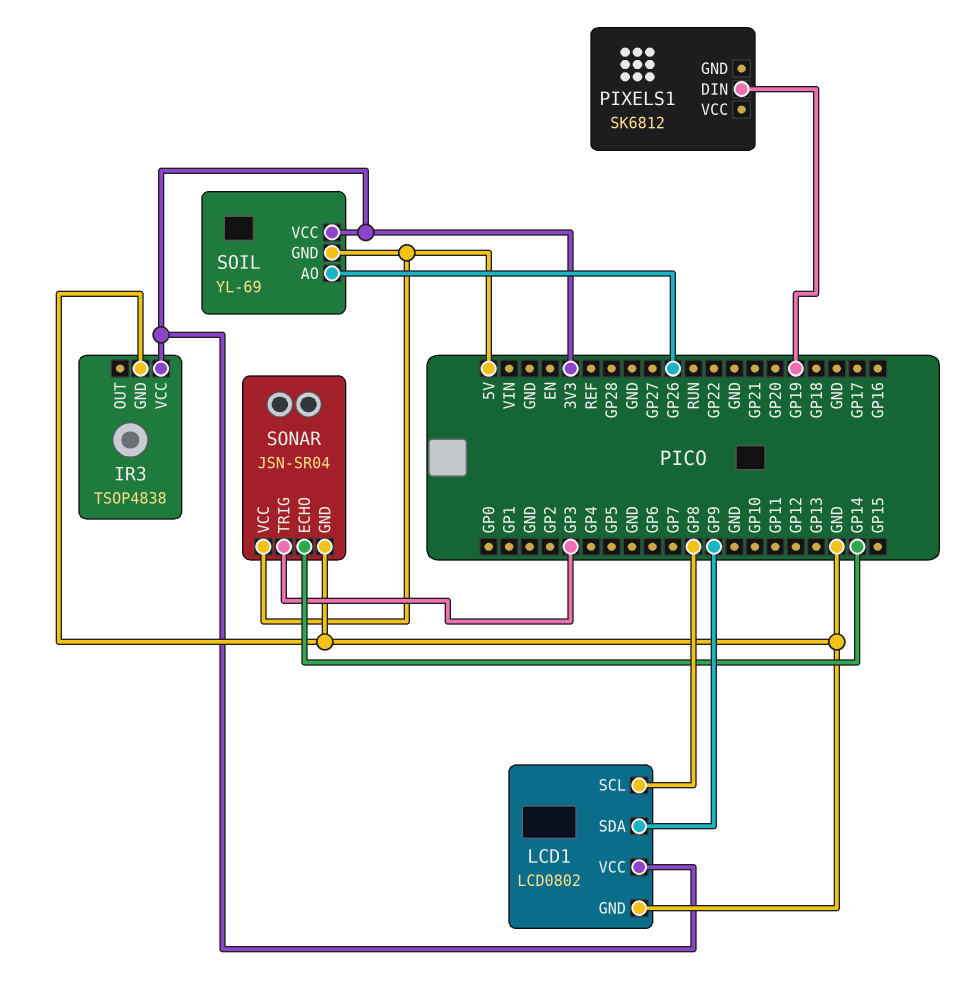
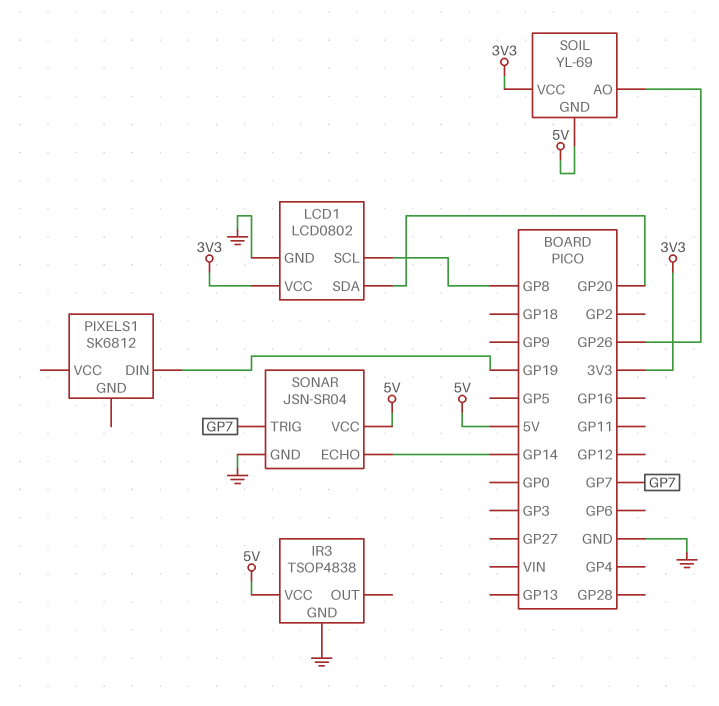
IR3 pin VCC: 3V3 -> 5V
LCD1 pin SDA: GP9 -> GP20
SONAR pin TRIG: GP3 -> GP7

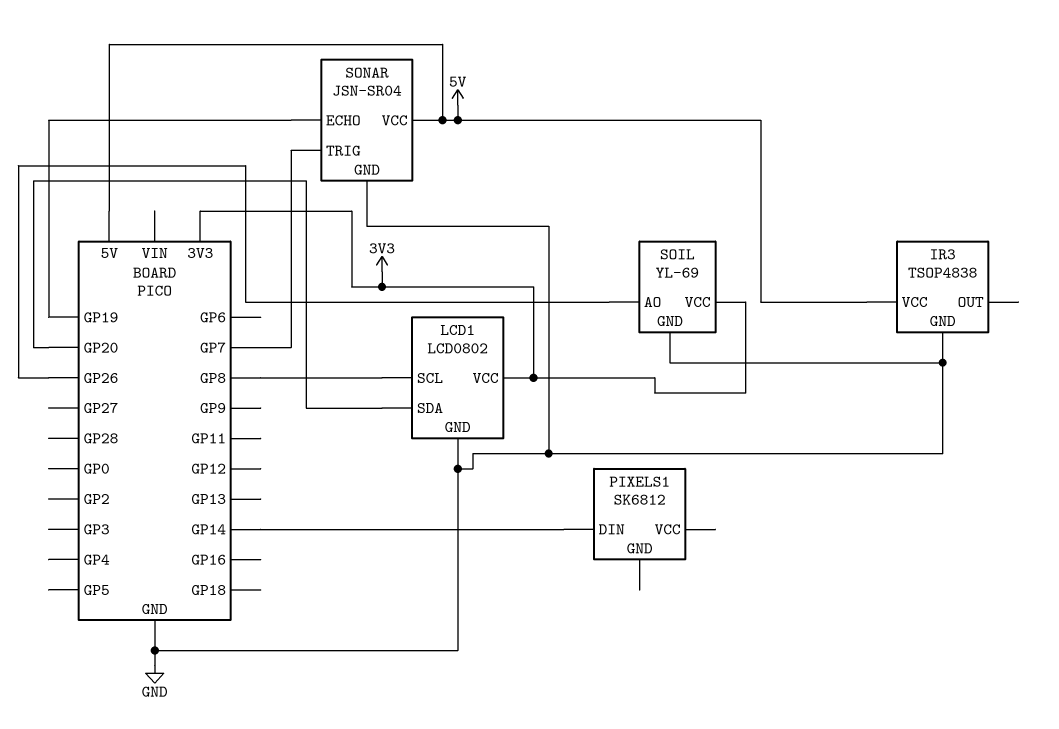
PIXELS1 pin DIN: GP19 -> GP14
SOIL pin GND: 5V -> GND
SONAR pin ECHO: GP14 -> GP19

